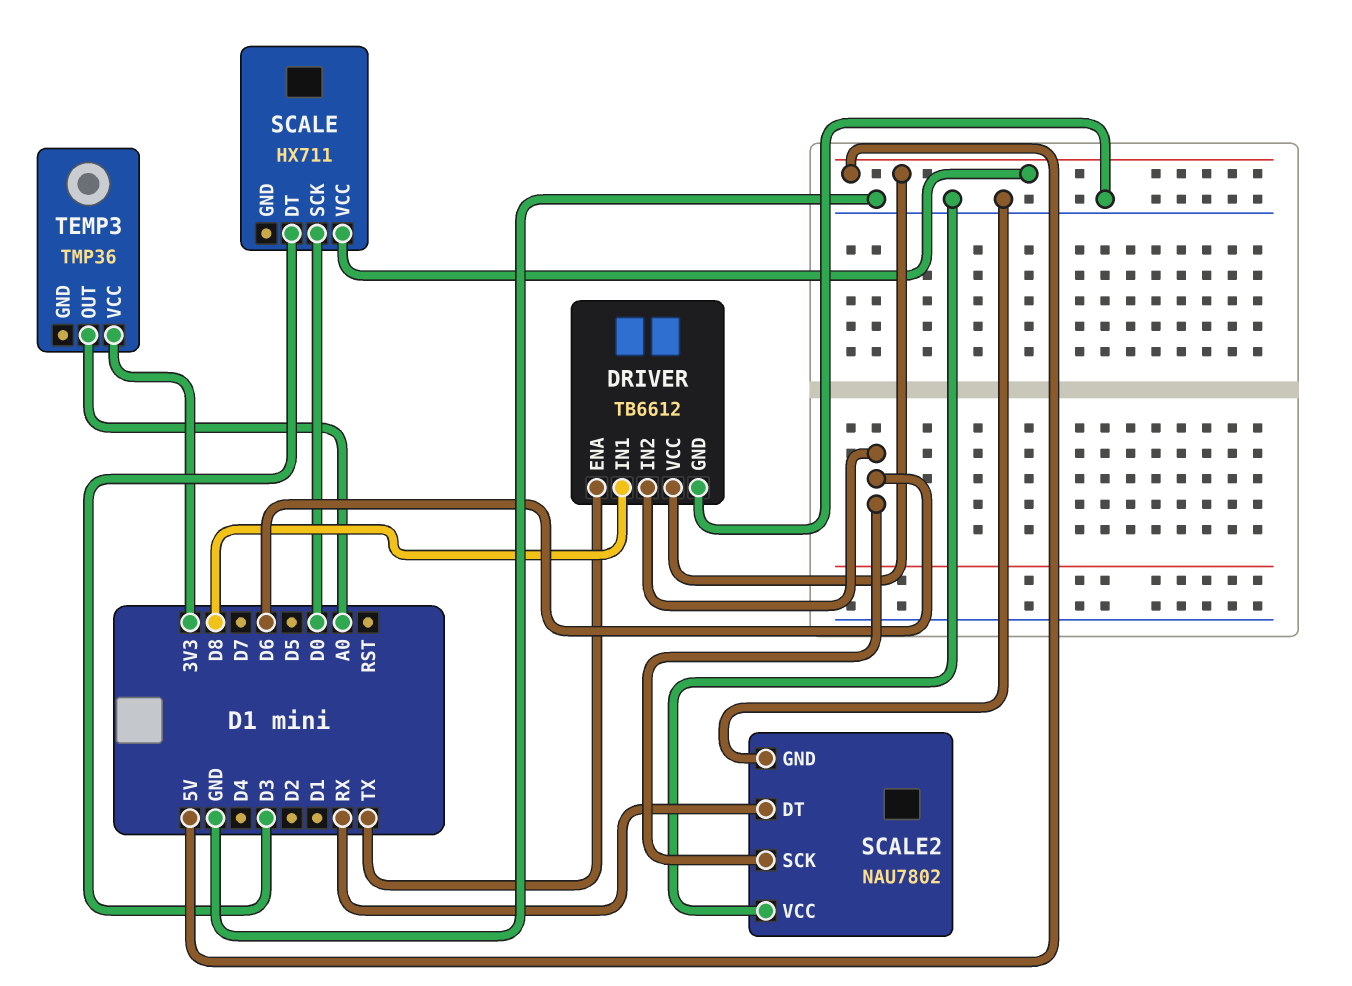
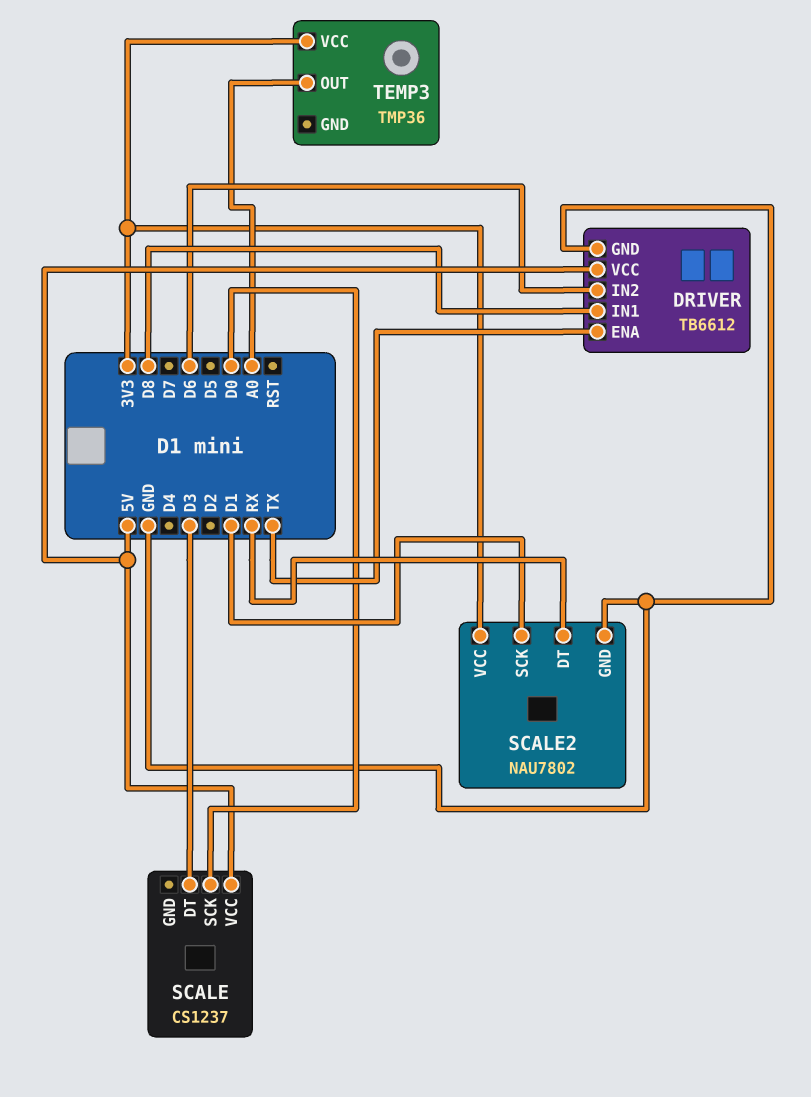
SCALE: HX711 -> CS1237
SCALE2 pin SCK: D6 -> D1
SCALE2 pin VCC: GND -> 3V3

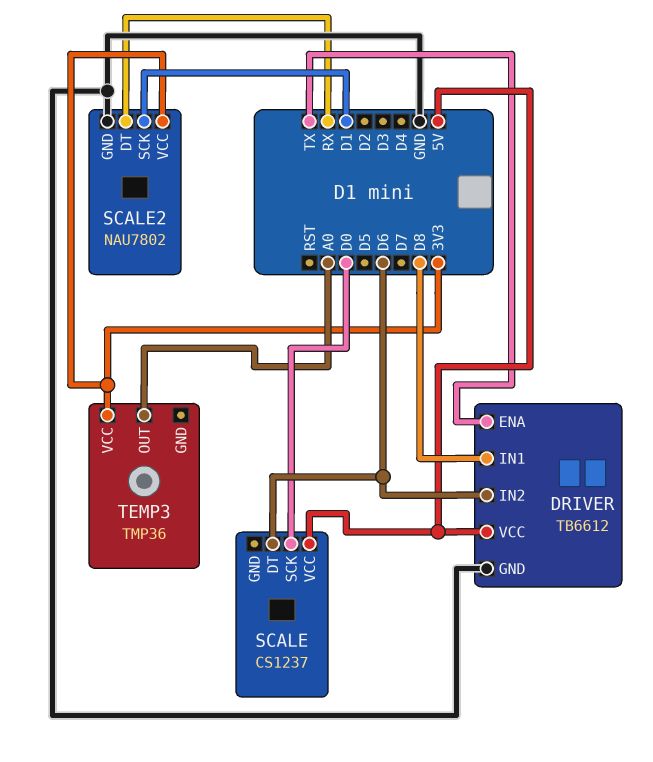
SCALE pin DT: D3 -> D6

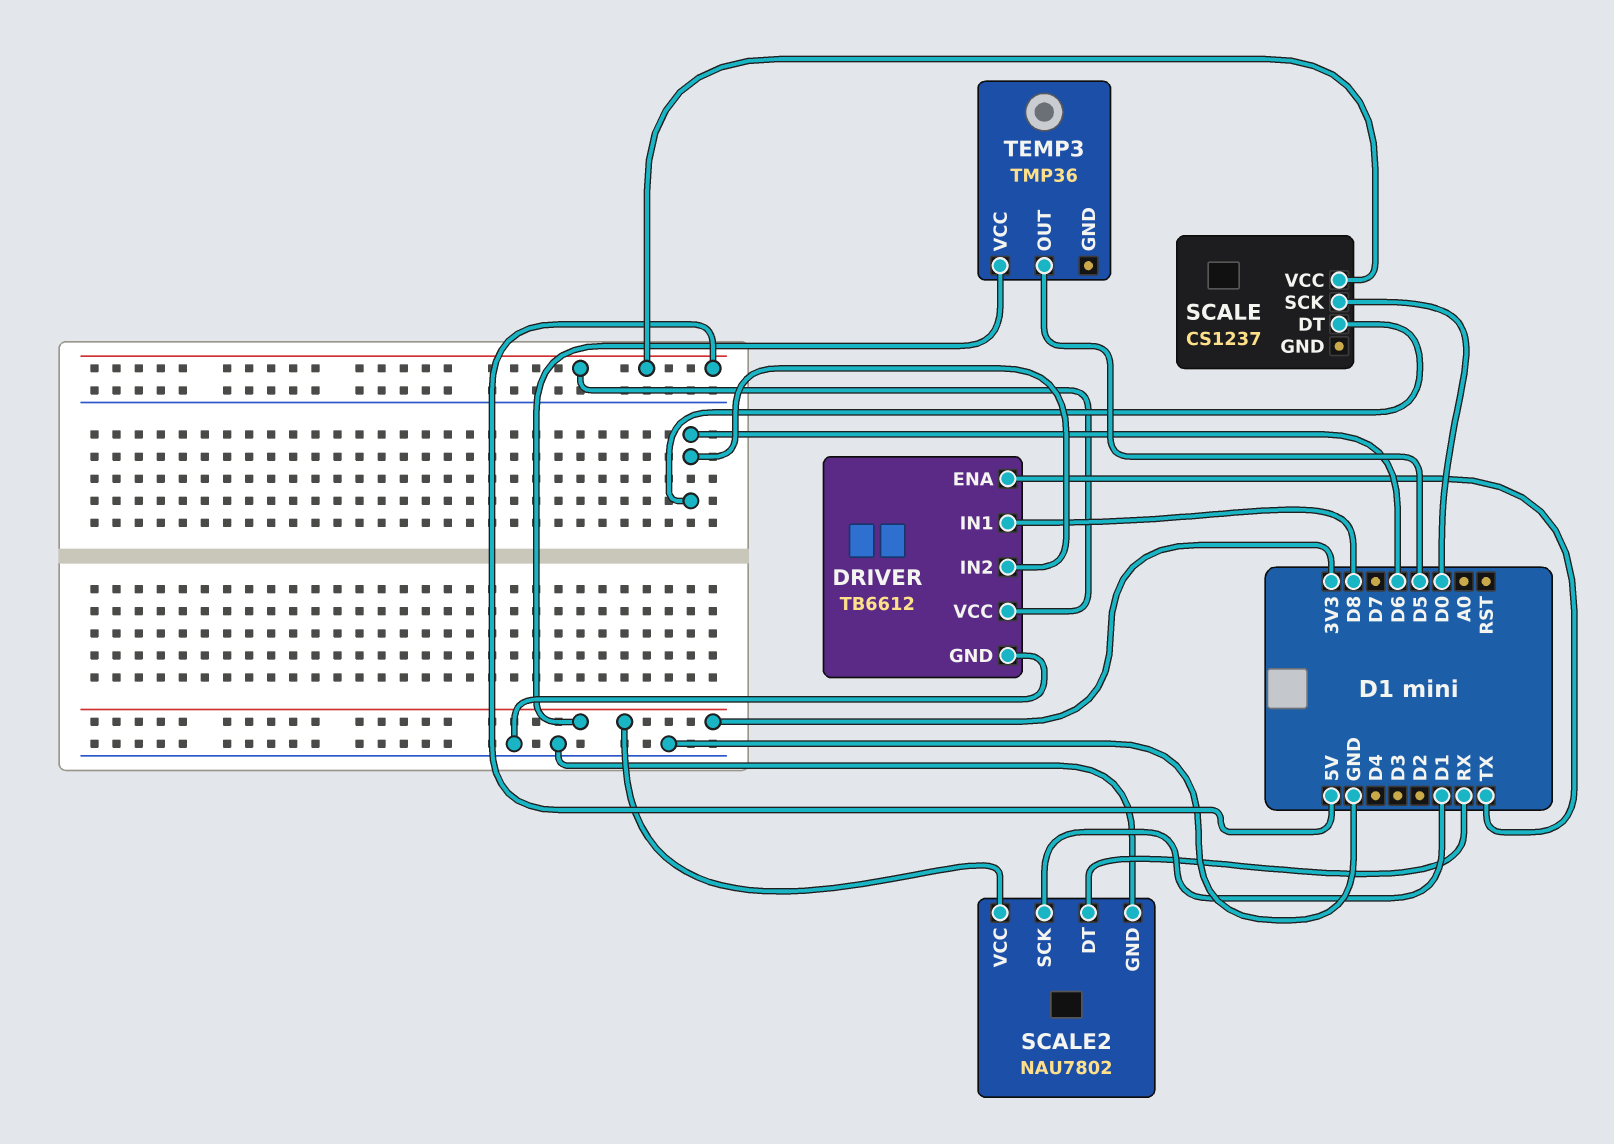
TEMP3 pin OUT: A0 -> D5

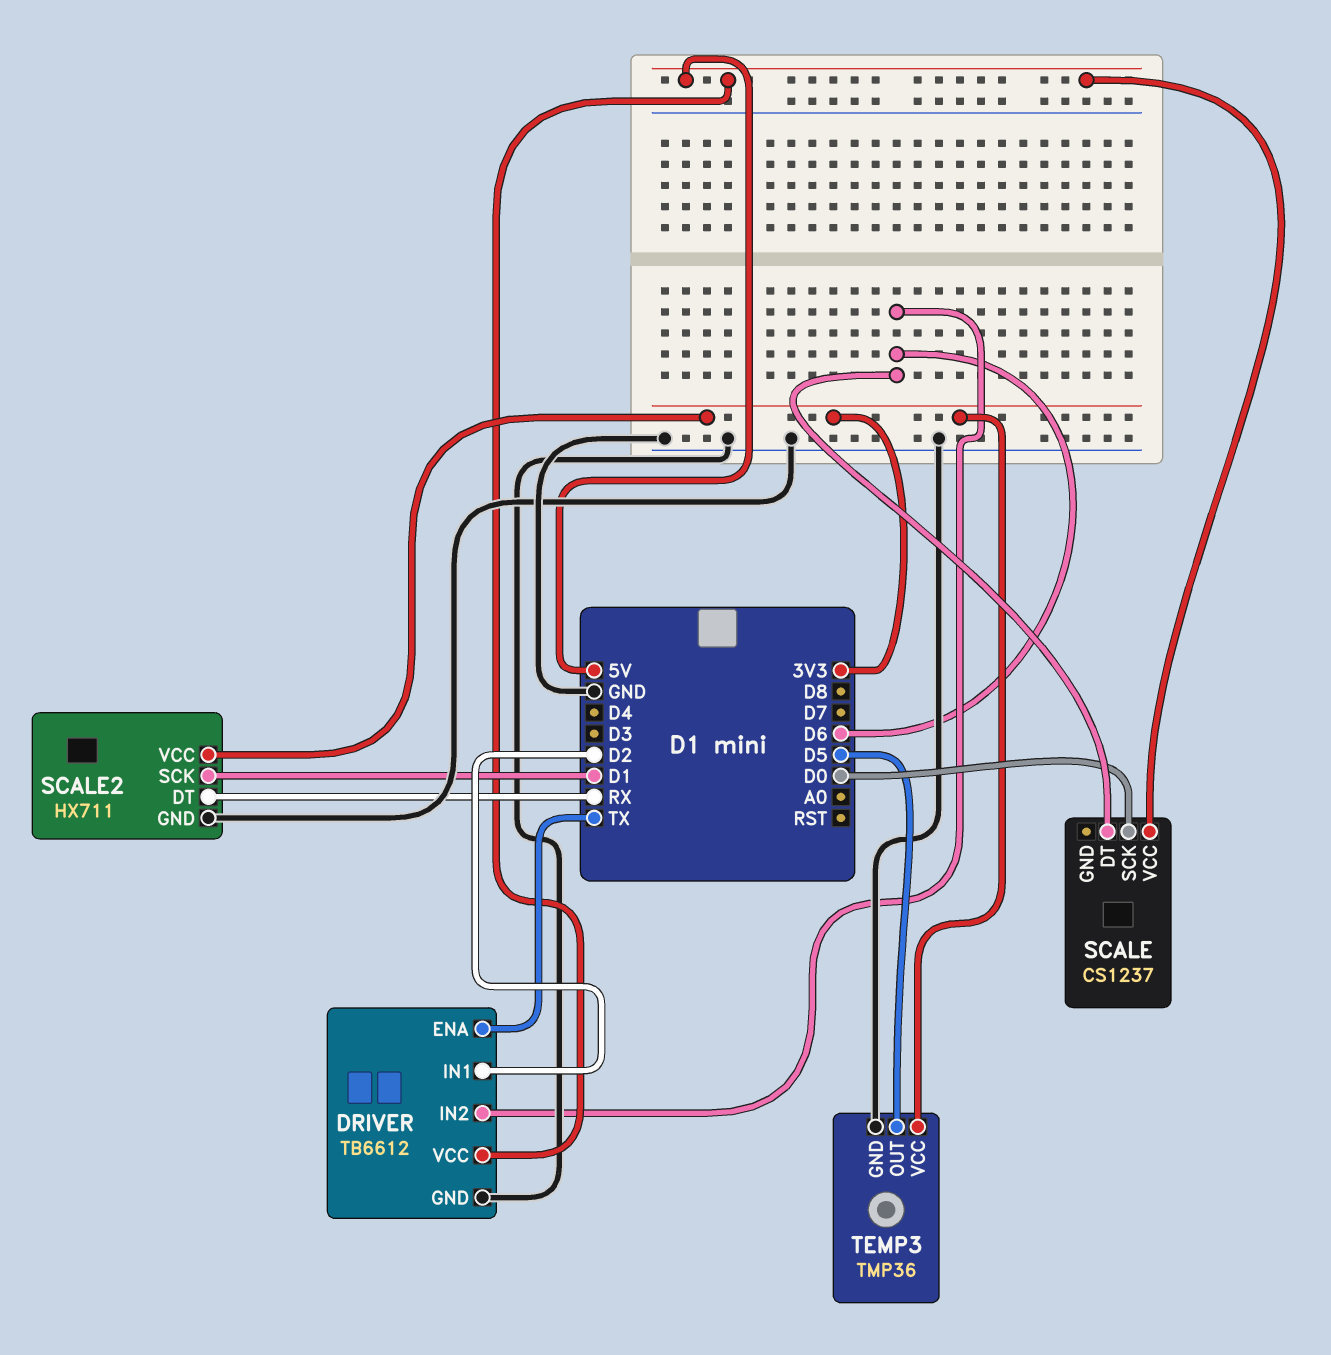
DRIVER pin IN1: D8 -> D2
SCALE2: NAU7802 -> HX711
TEMP3 pin GND: none -> GND

